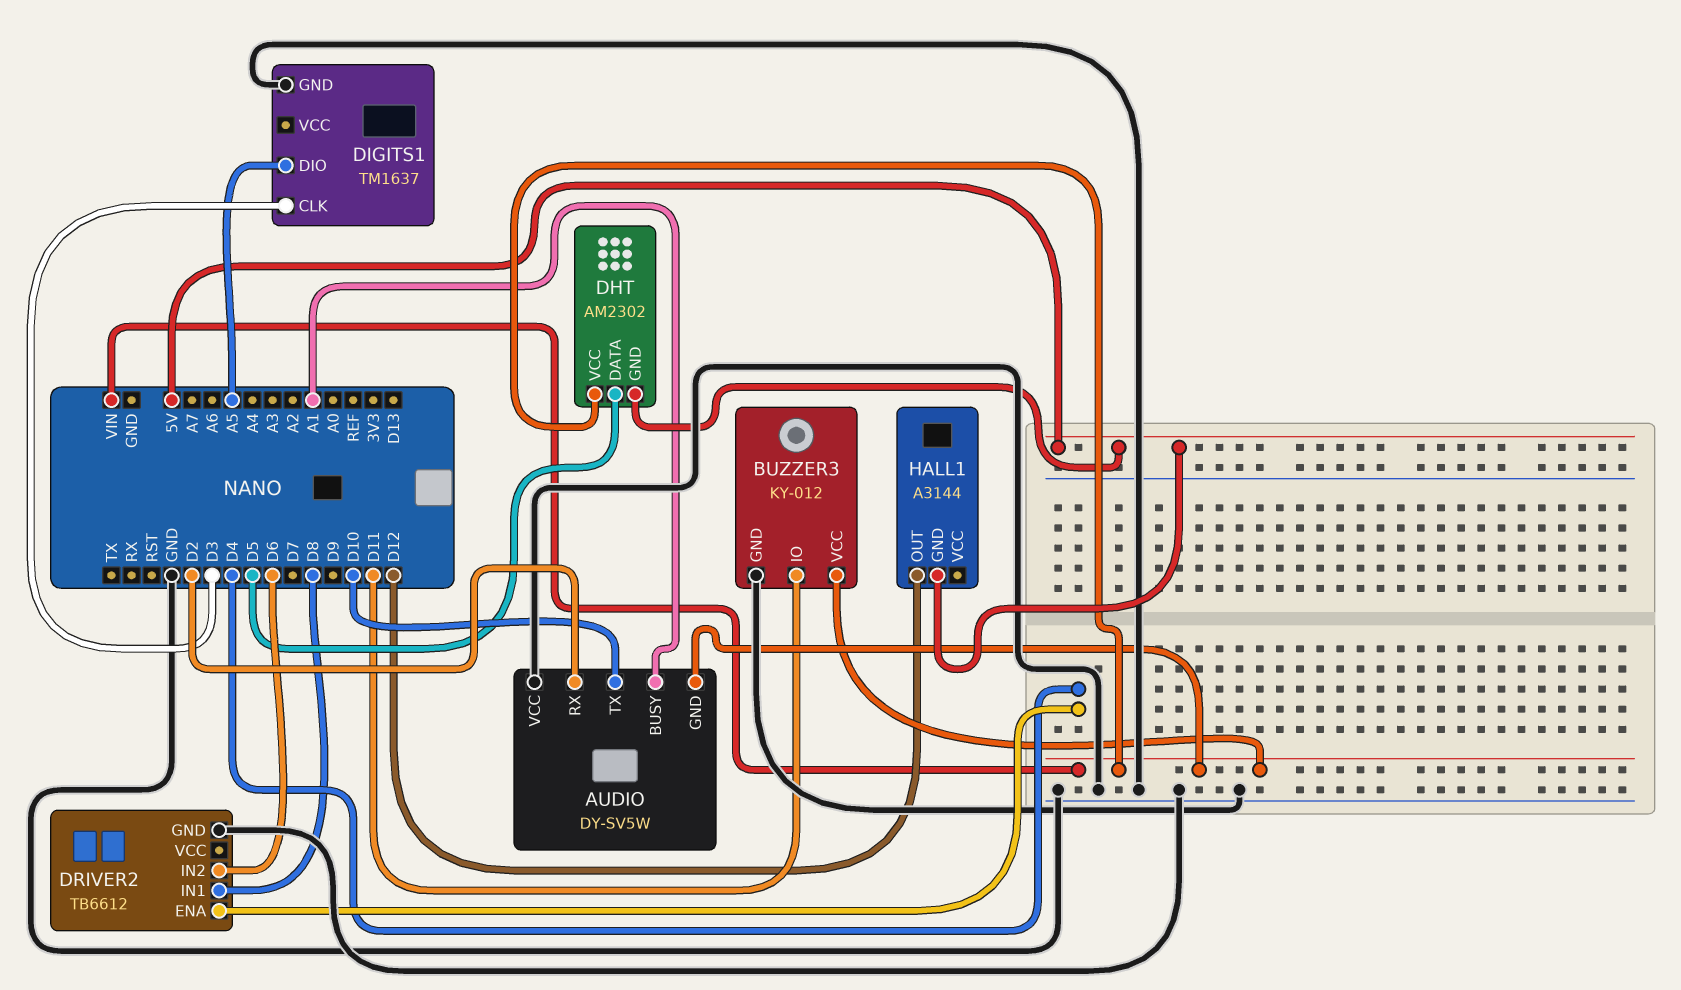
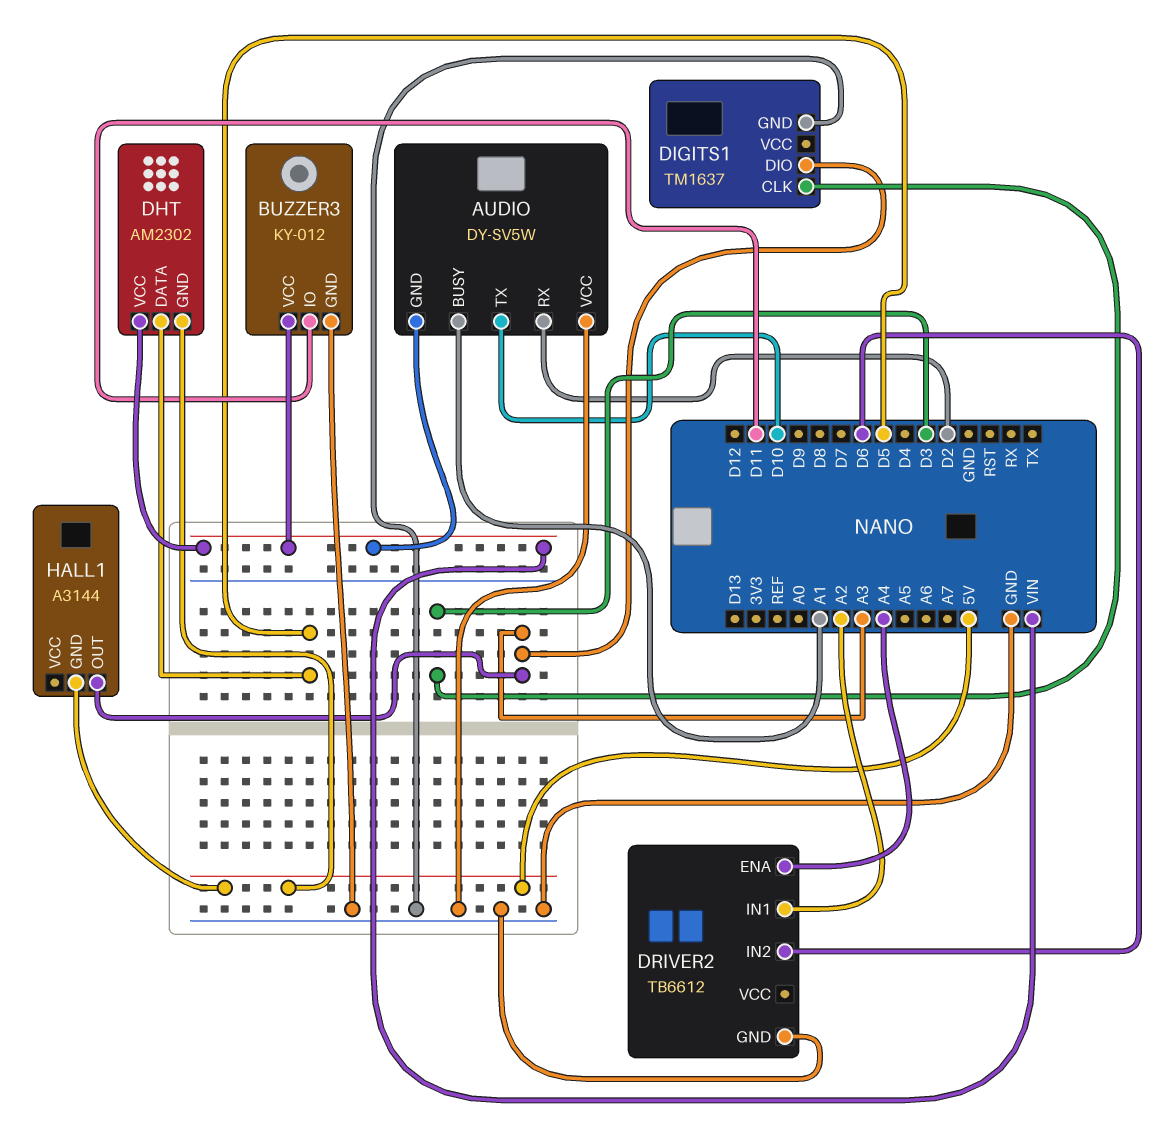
DIGITS1 pin DIO: A5 -> A3
DRIVER2 pin ENA: D4 -> A4
DRIVER2 pin IN1: D8 -> A2
HALL1 pin OUT: D12 -> A3

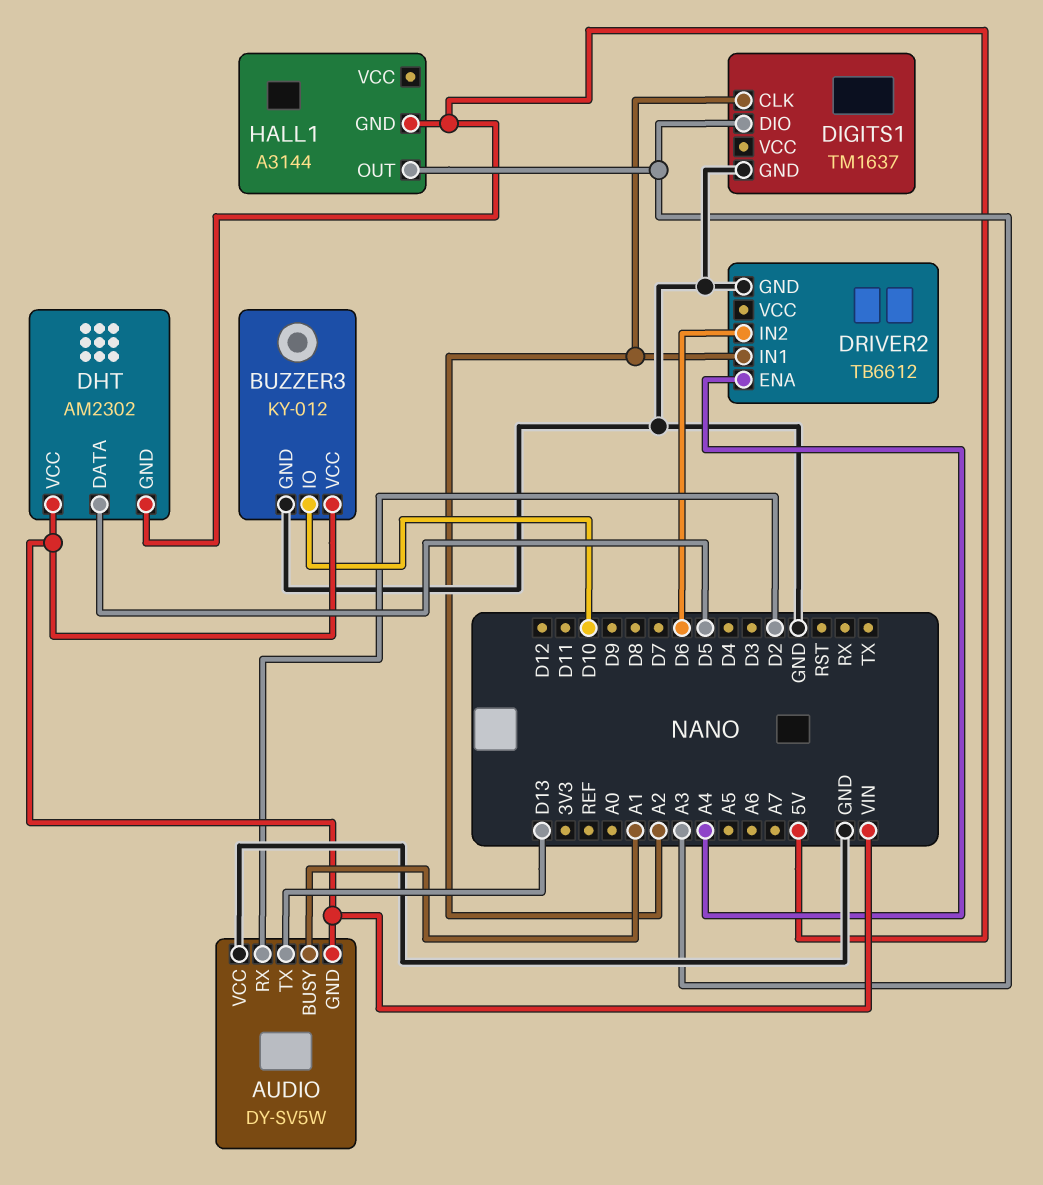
AUDIO pin TX: D10 -> D13
BUZZER3 pin IO: D11 -> D10
DIGITS1 pin CLK: D3 -> A2

